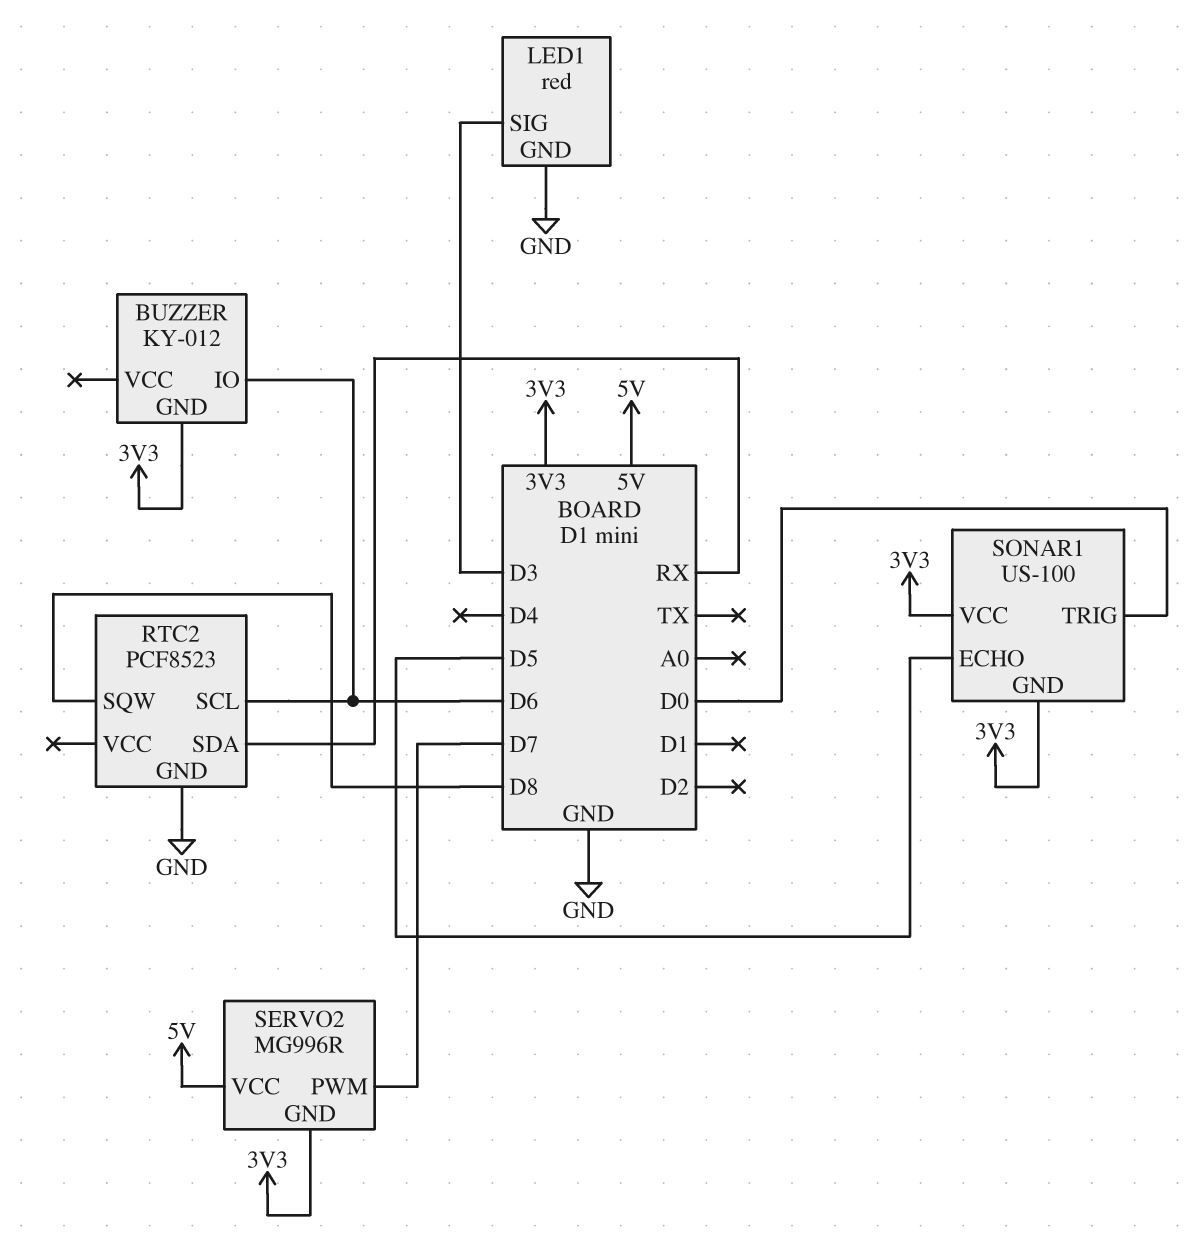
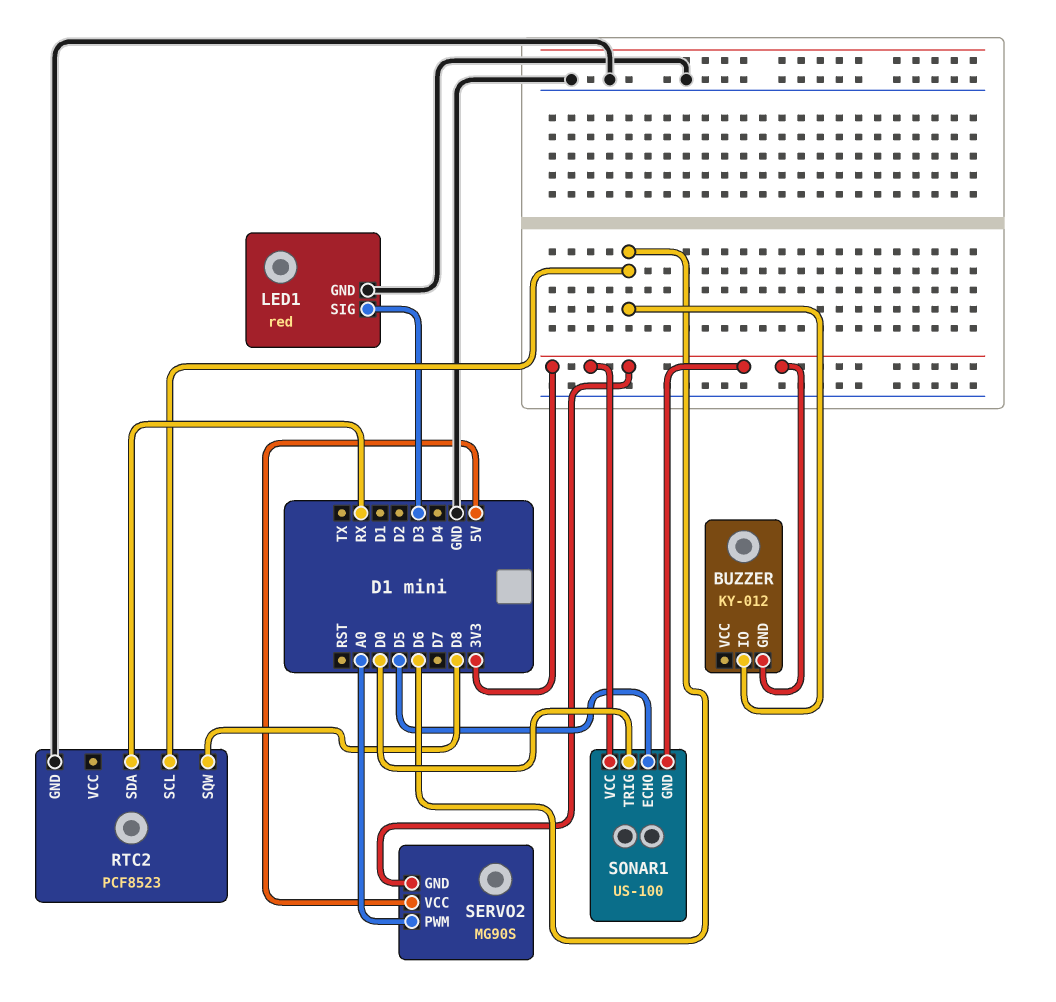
SERVO2: MG996R -> MG90S
SERVO2 pin PWM: D7 -> A0

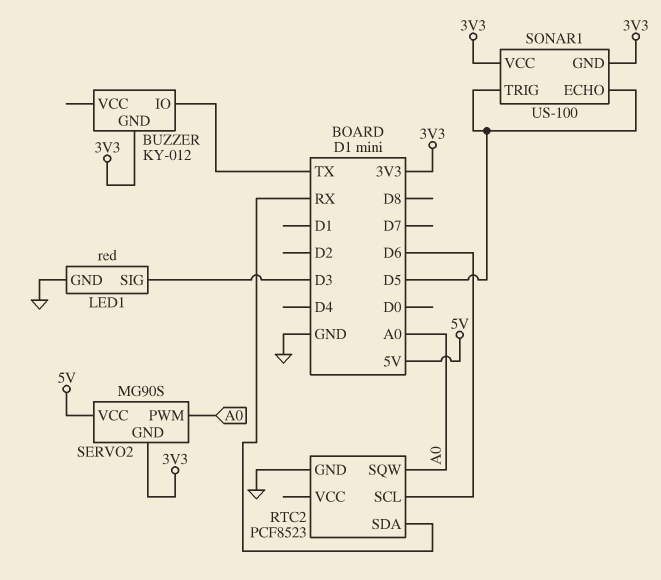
BUZZER pin IO: D6 -> TX
RTC2 pin SQW: D8 -> A0
SONAR1 pin TRIG: D0 -> D5

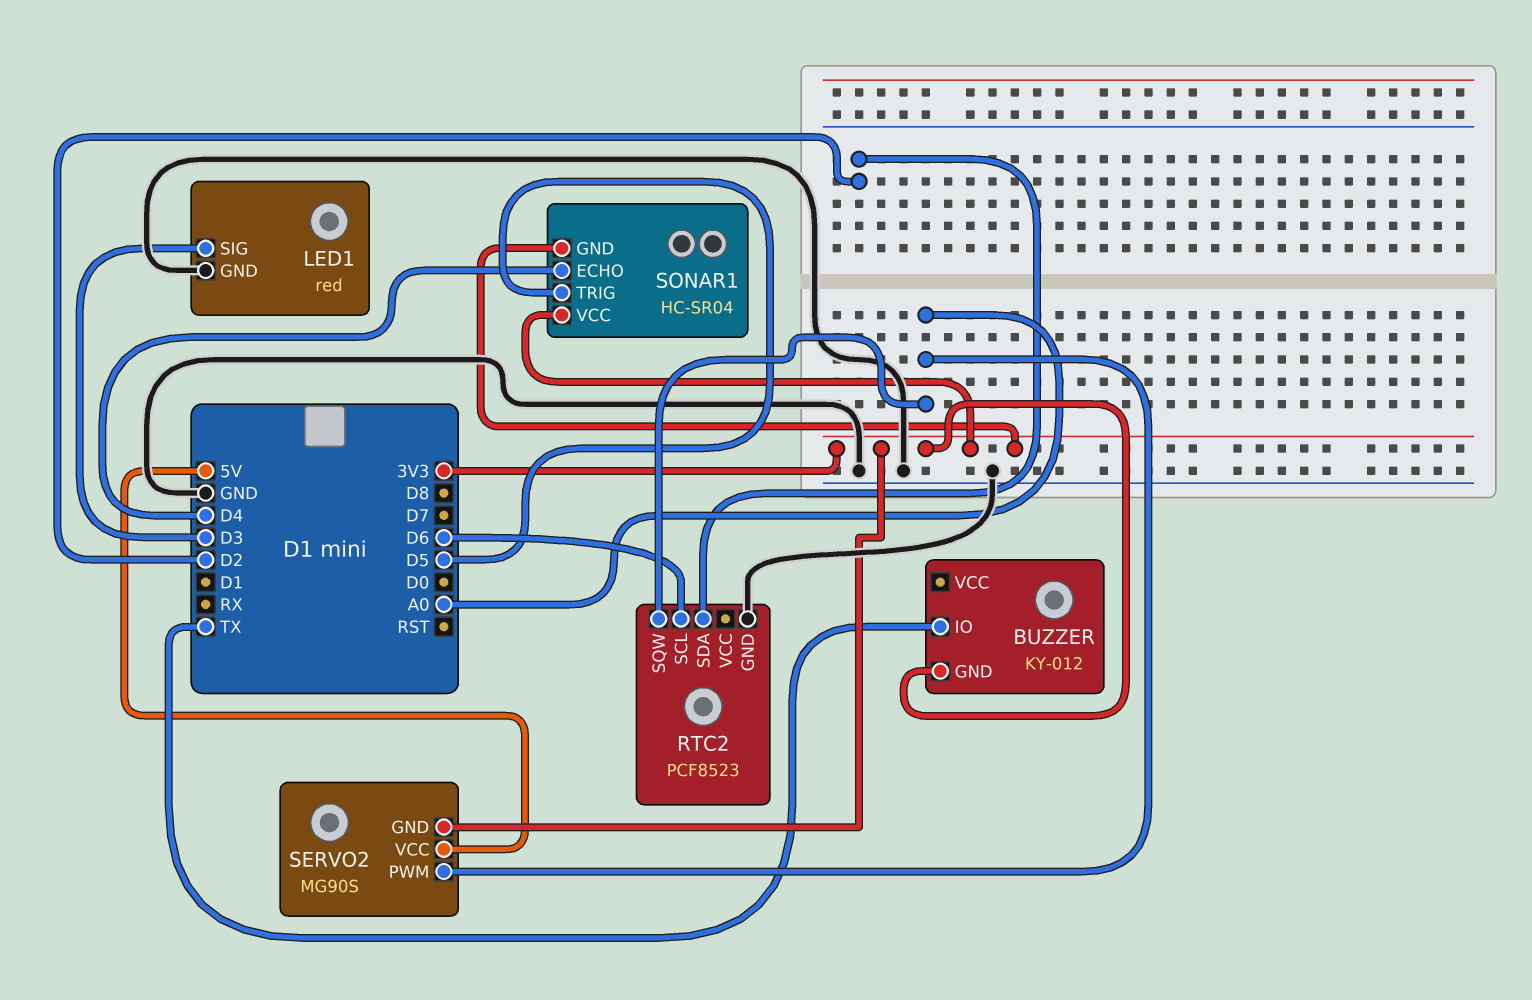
RTC2 pin SDA: RX -> D2
SONAR1: US-100 -> HC-SR04
SONAR1 pin ECHO: D5 -> D4

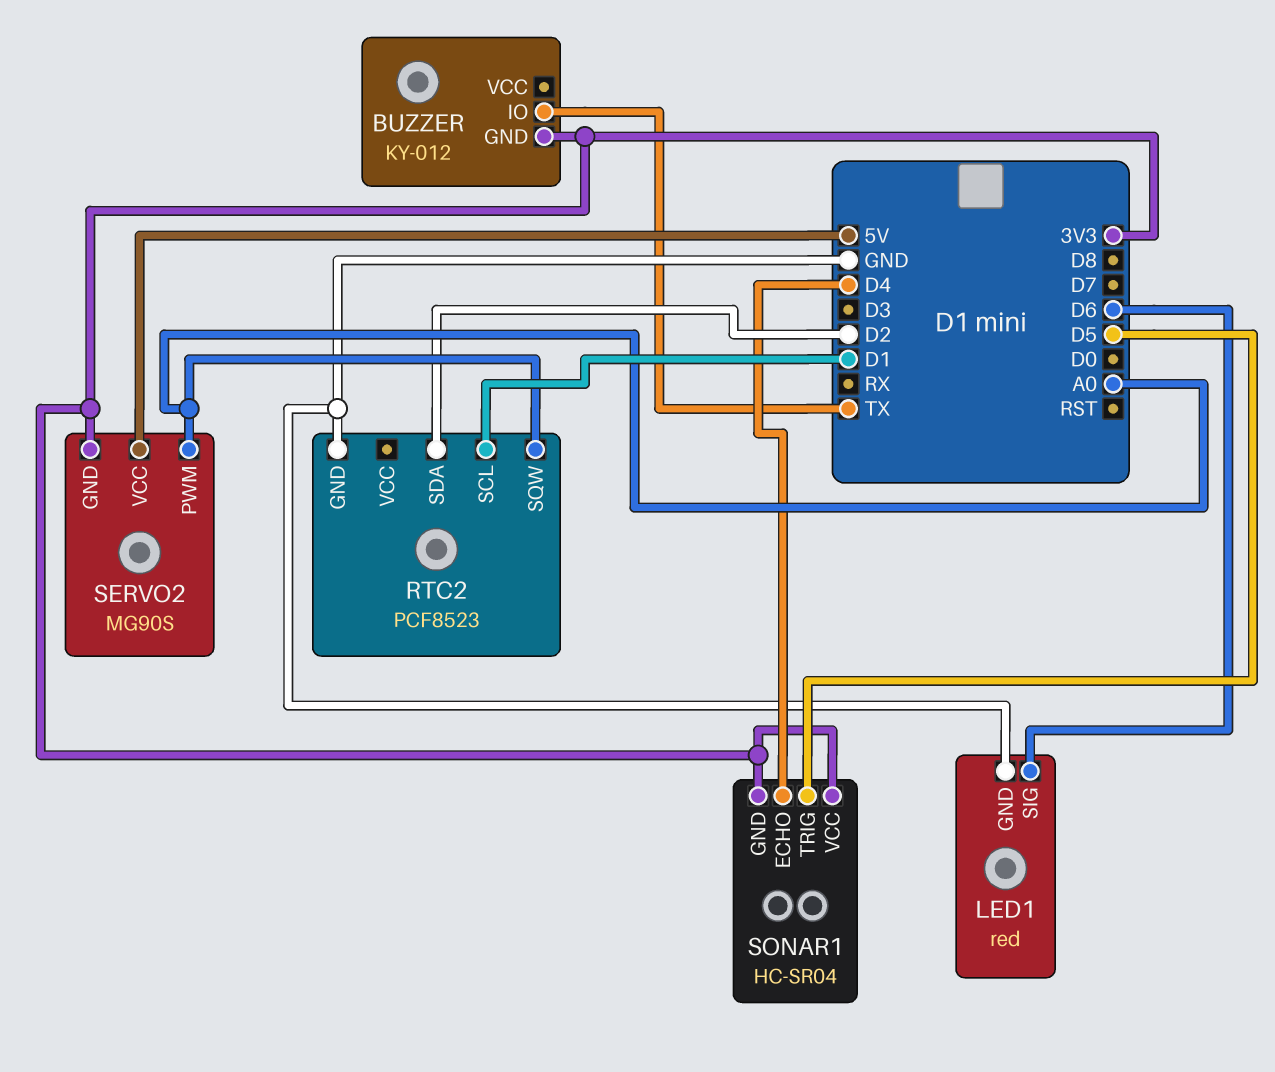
LED1 pin SIG: D3 -> D6
RTC2 pin SCL: D6 -> D1

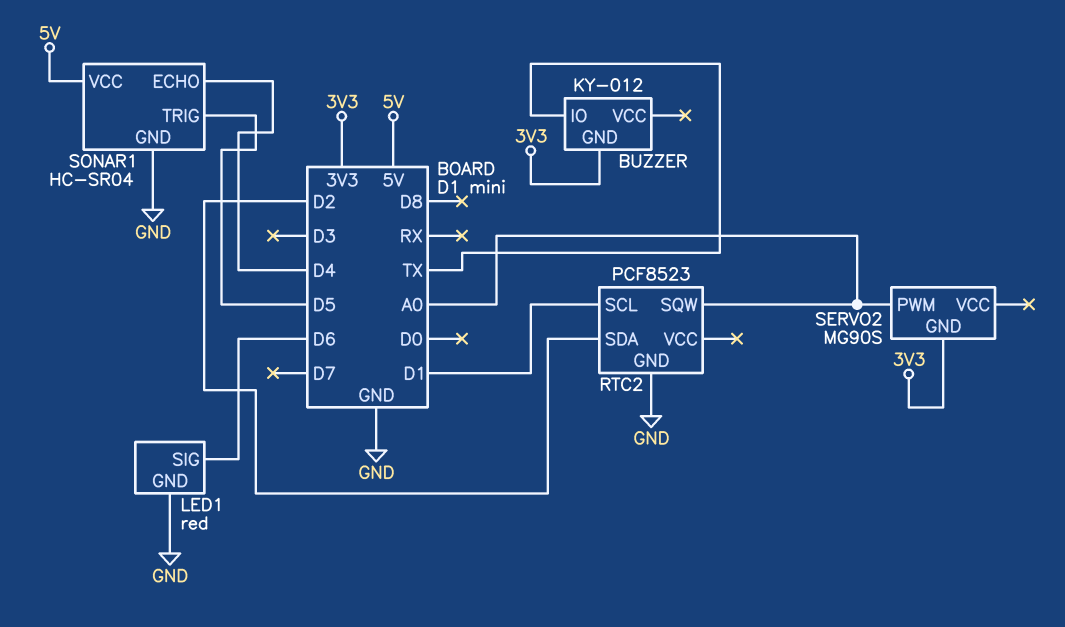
SERVO2 pin VCC: 5V -> none
SONAR1 pin GND: 3V3 -> GND
SONAR1 pin VCC: 3V3 -> 5V

